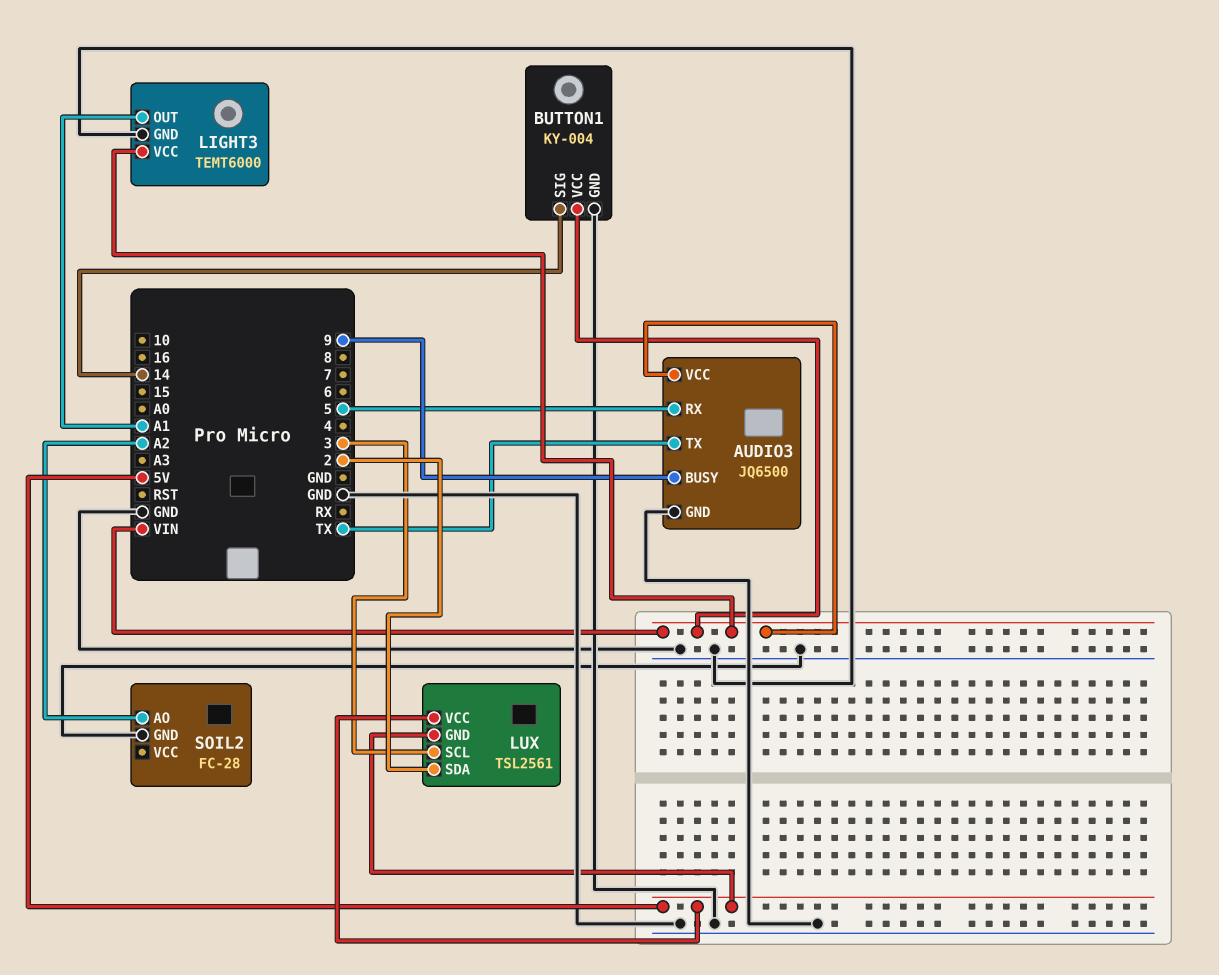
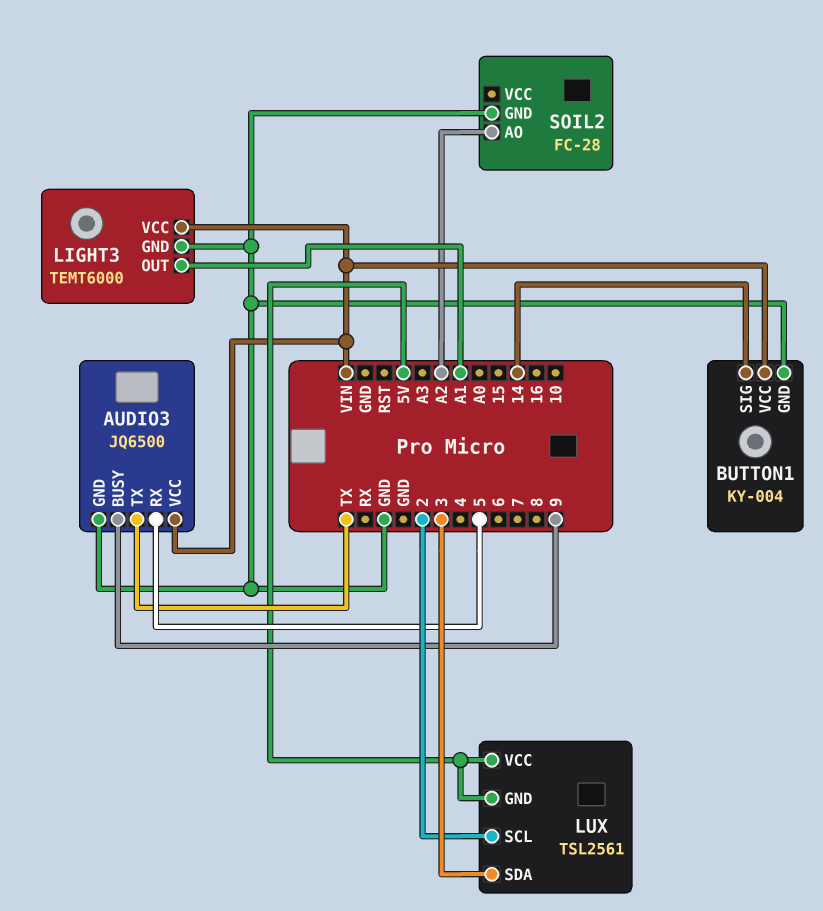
LUX pin SCL: 3 -> 2
LUX pin SDA: 2 -> 3

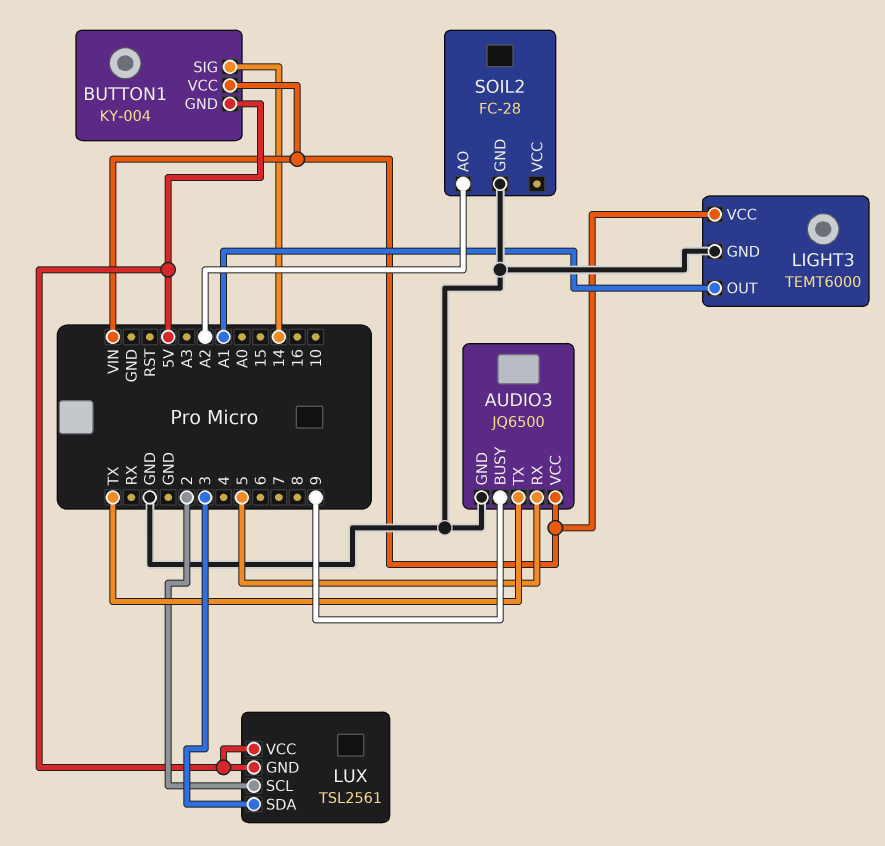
BUTTON1 pin GND: GND -> 5V

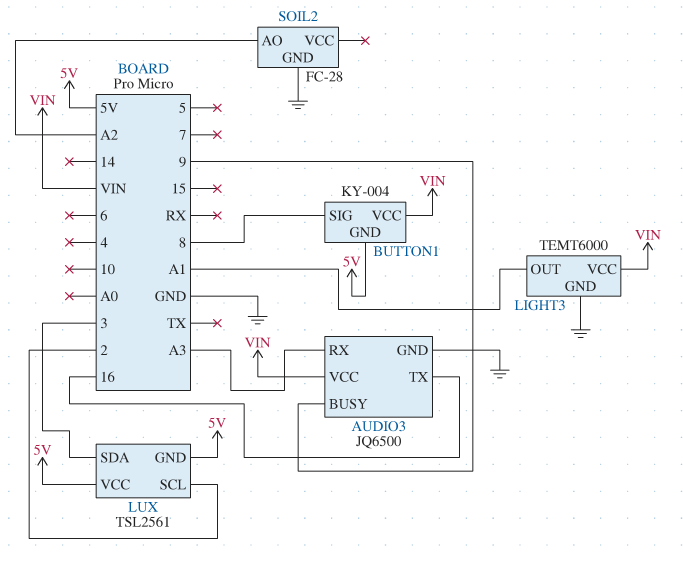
AUDIO3 pin RX: 5 -> A3
AUDIO3 pin TX: TX -> 16
BUTTON1 pin SIG: 14 -> 8

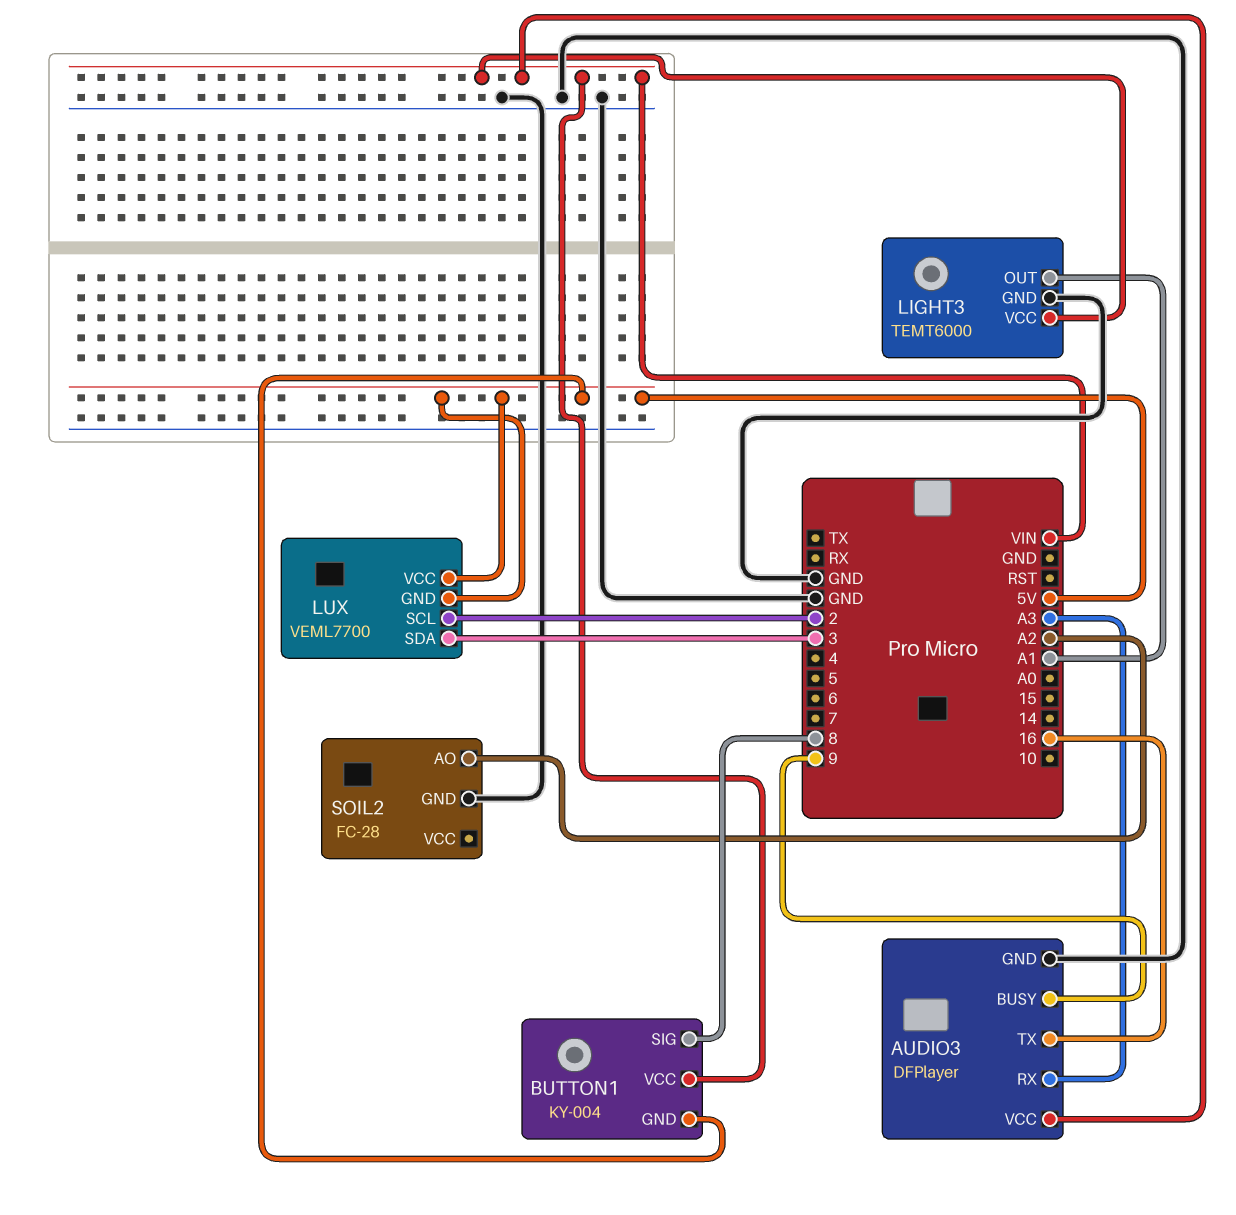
AUDIO3: JQ6500 -> DFPlayer
LUX: TSL2561 -> VEML7700

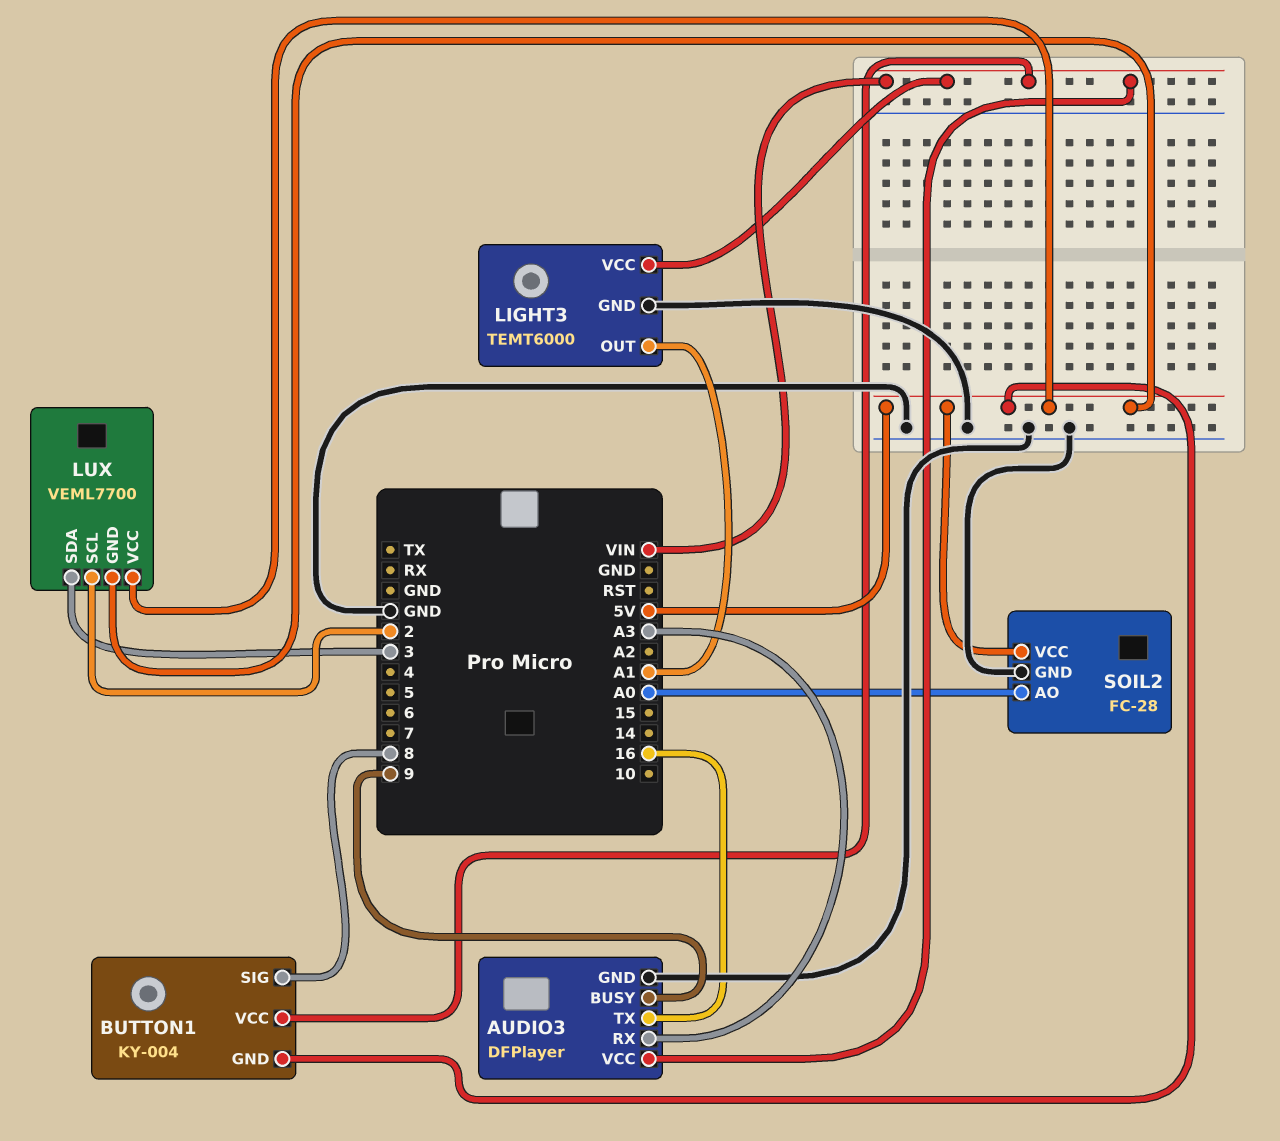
SOIL2 pin AO: A2 -> A0
SOIL2 pin VCC: none -> 5V

